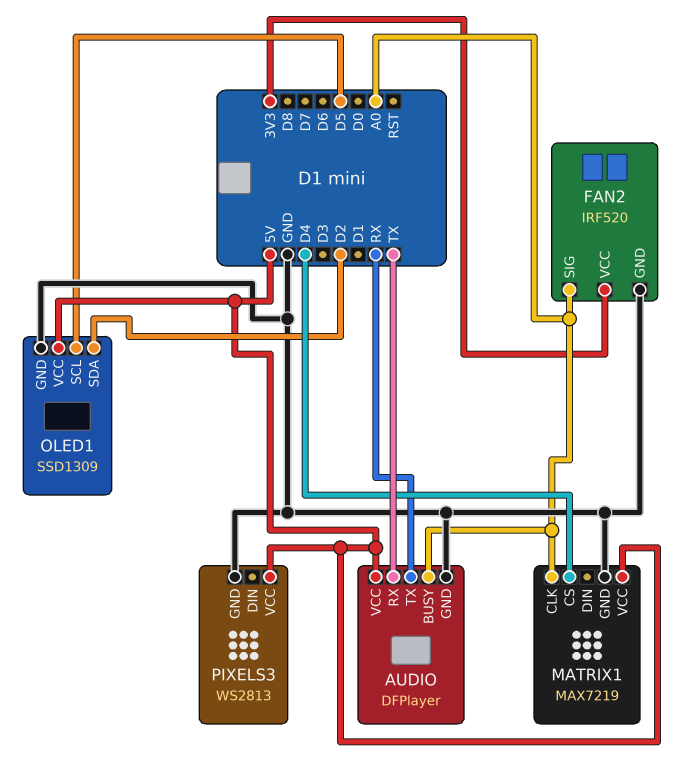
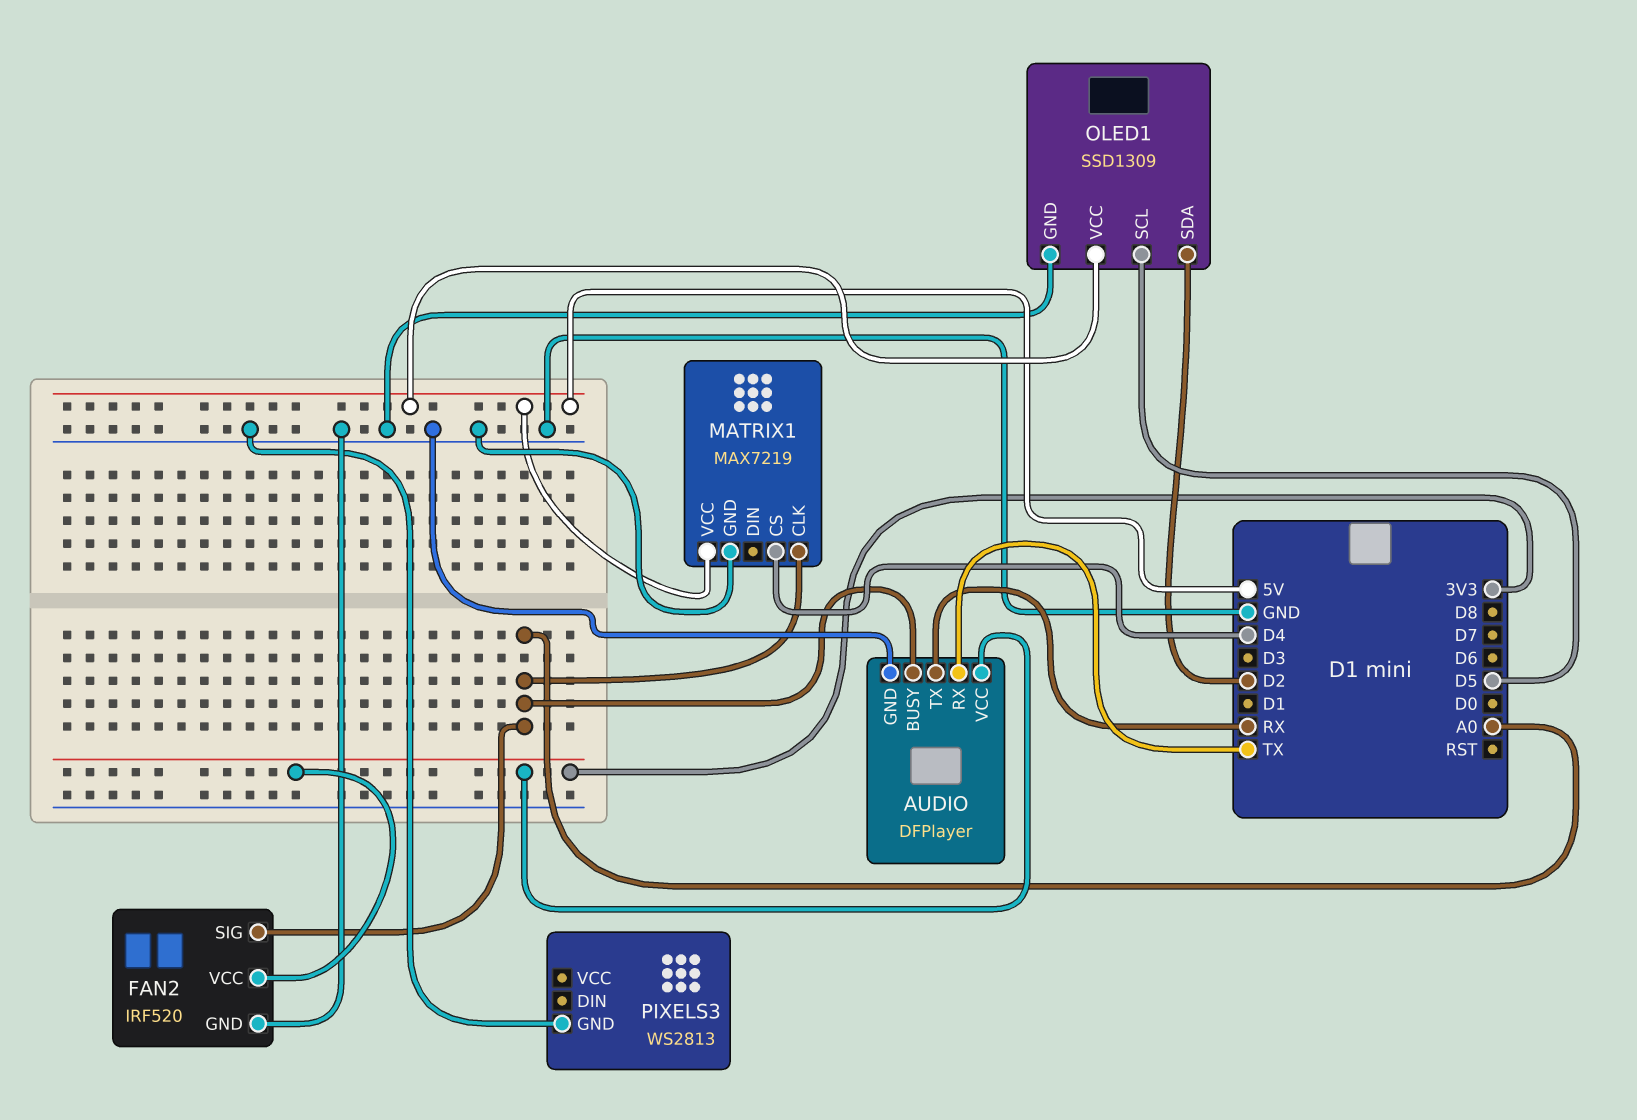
AUDIO pin VCC: 5V -> 3V3
PIXELS3 pin VCC: 5V -> none

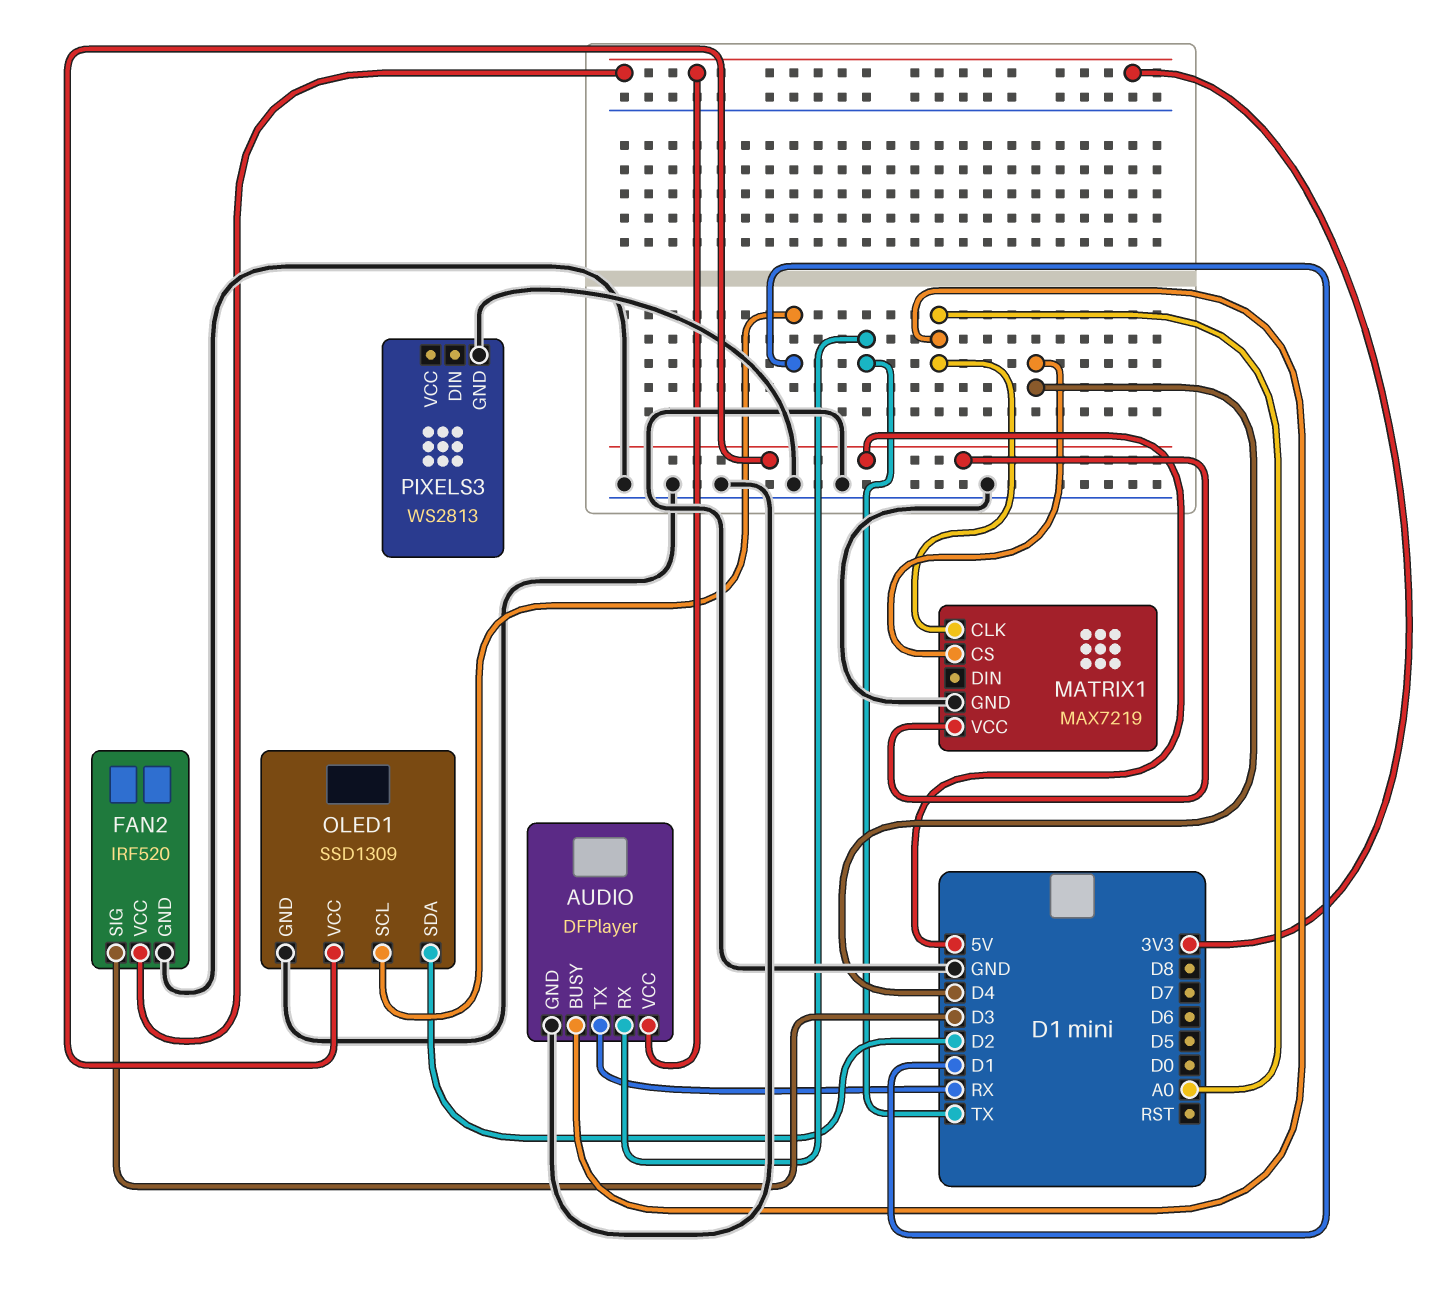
FAN2 pin SIG: A0 -> D3
OLED1 pin SCL: D5 -> D1

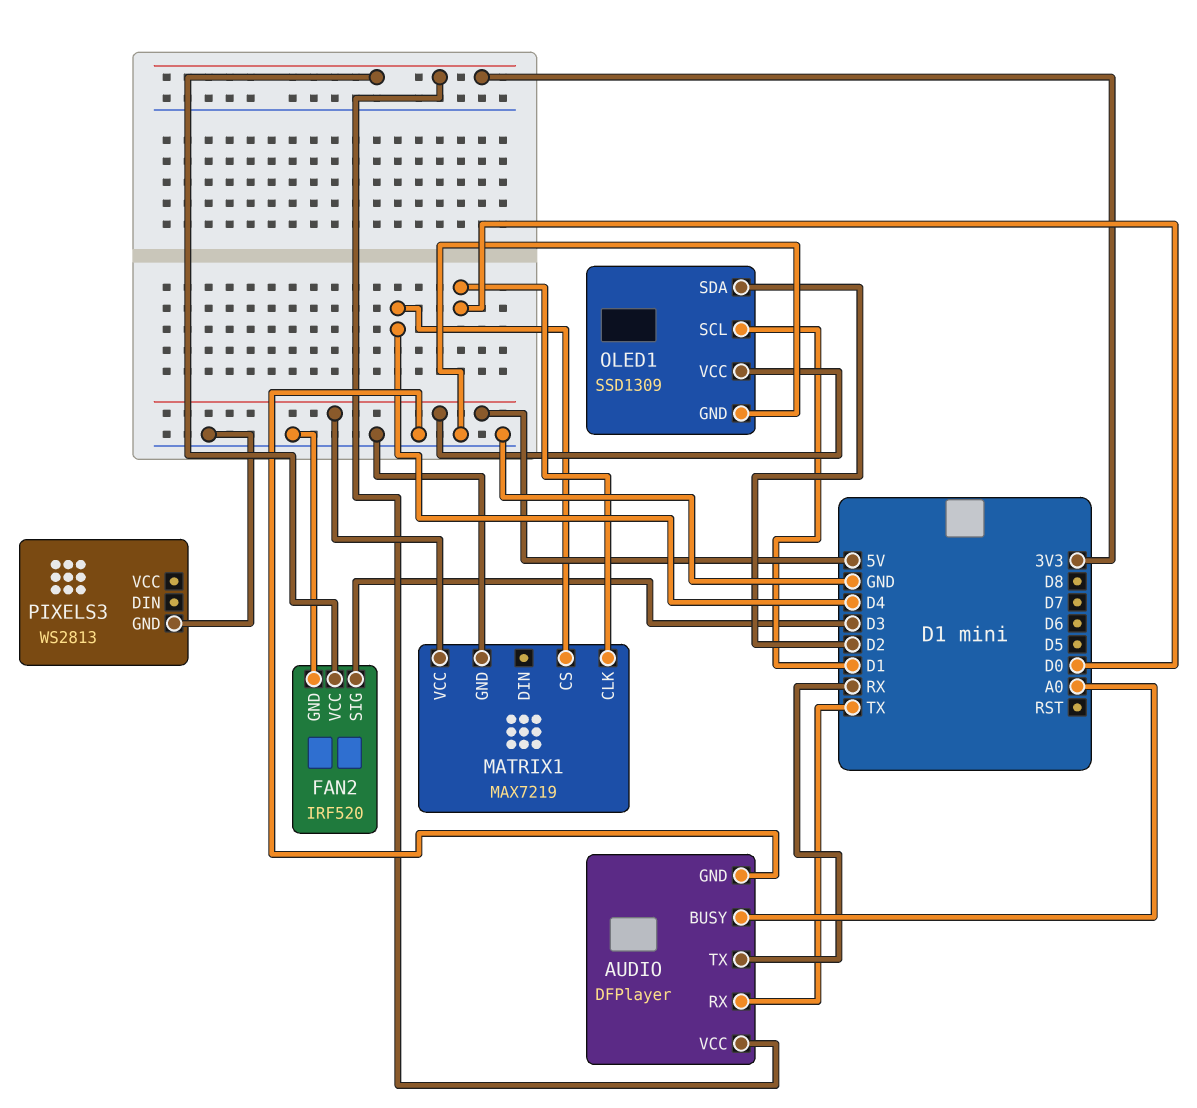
MATRIX1 pin CLK: A0 -> D0

